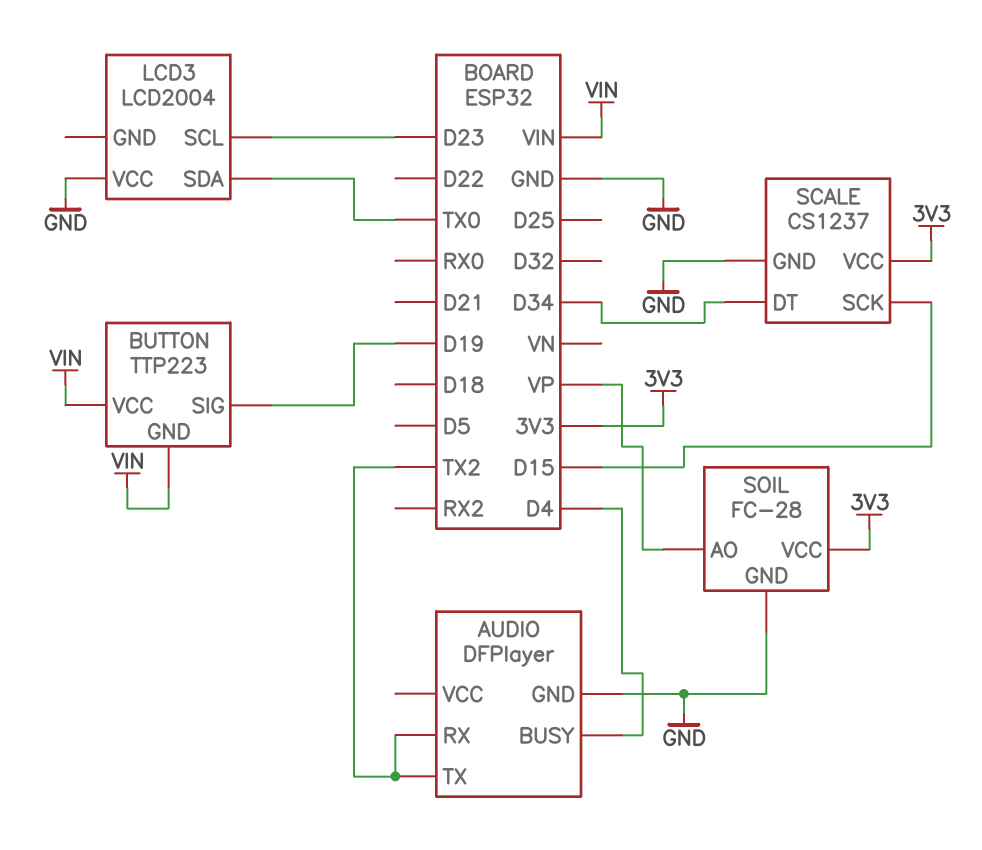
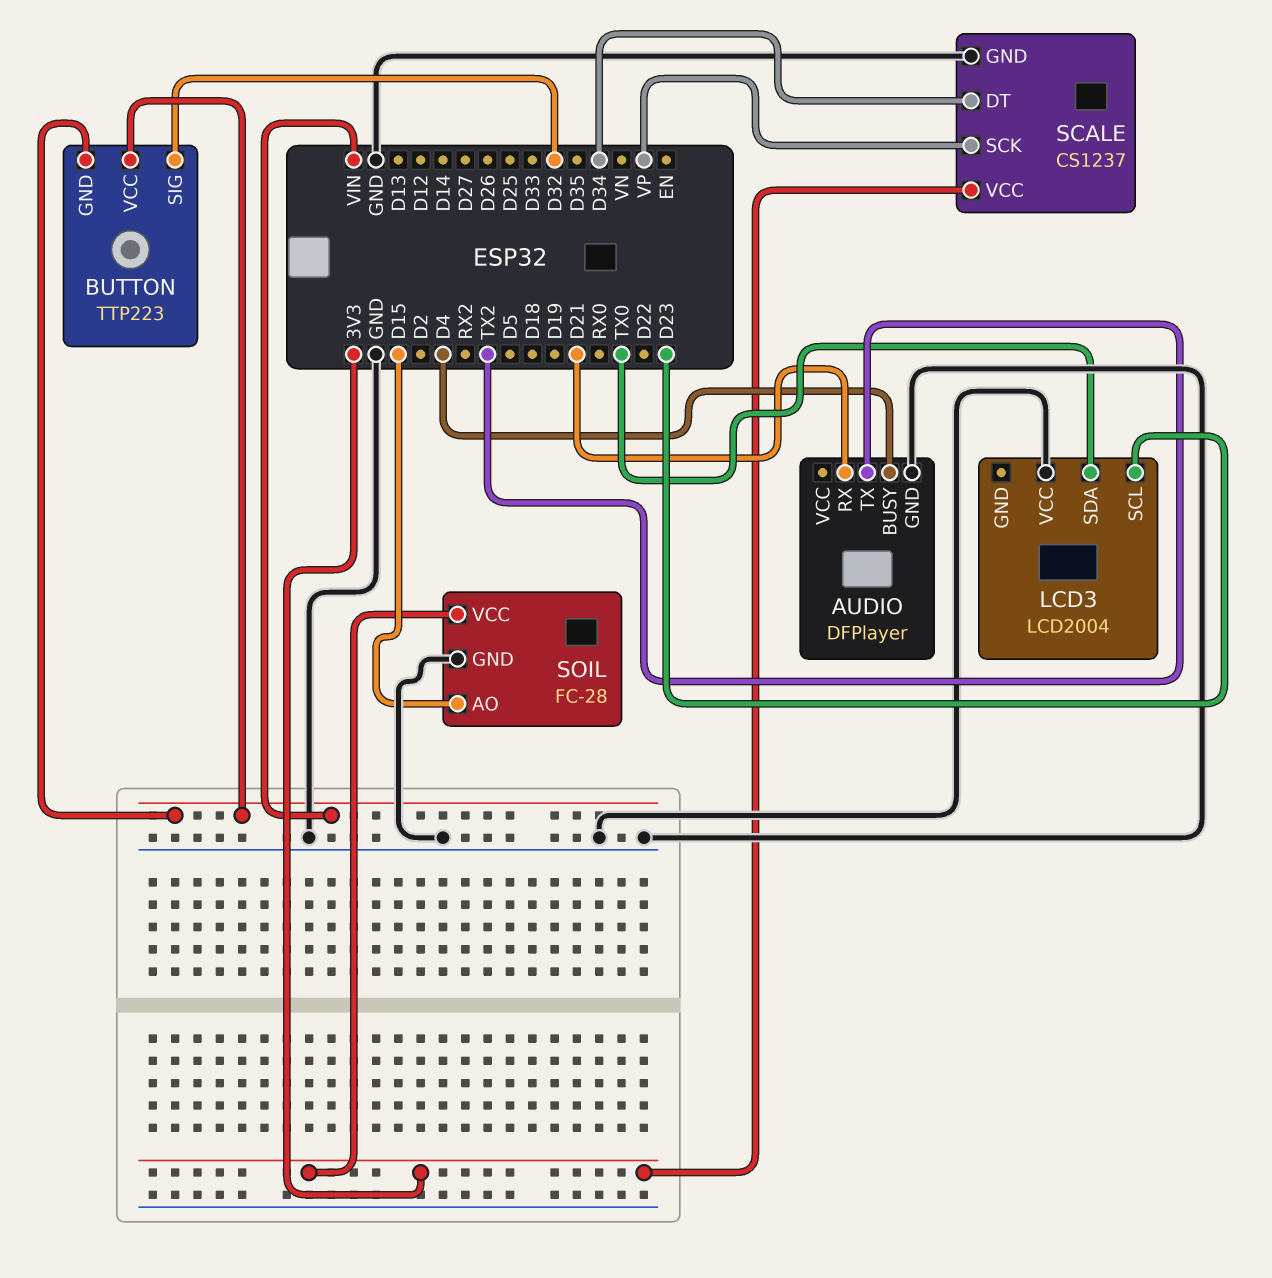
AUDIO pin RX: TX2 -> D21
BUTTON pin SIG: D19 -> D32
SCALE pin SCK: D15 -> VP
SOIL pin AO: VP -> D15

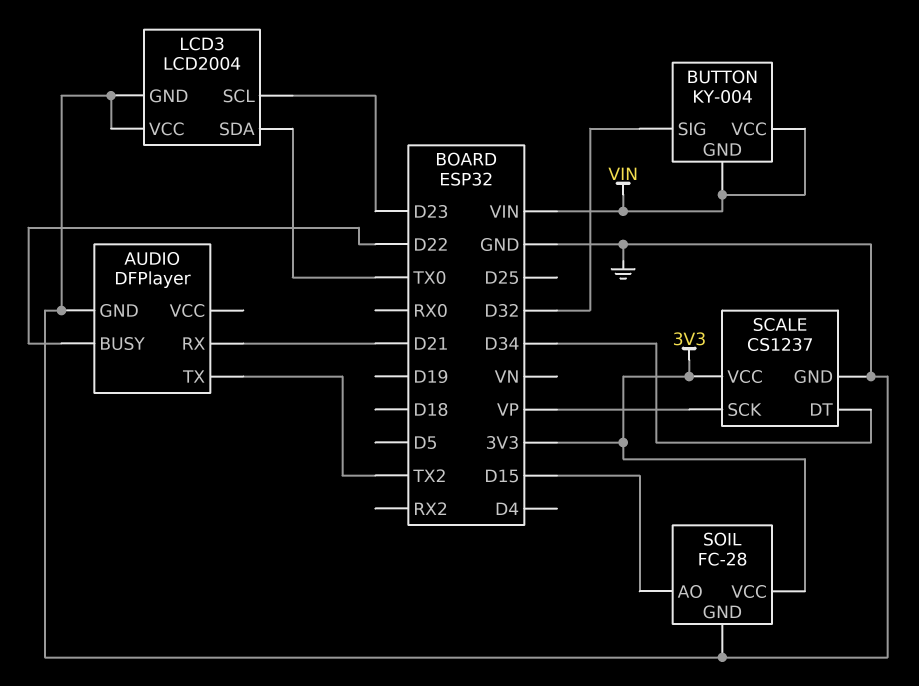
AUDIO pin BUSY: D4 -> D22
BUTTON: TTP223 -> KY-004
LCD3 pin GND: none -> GND

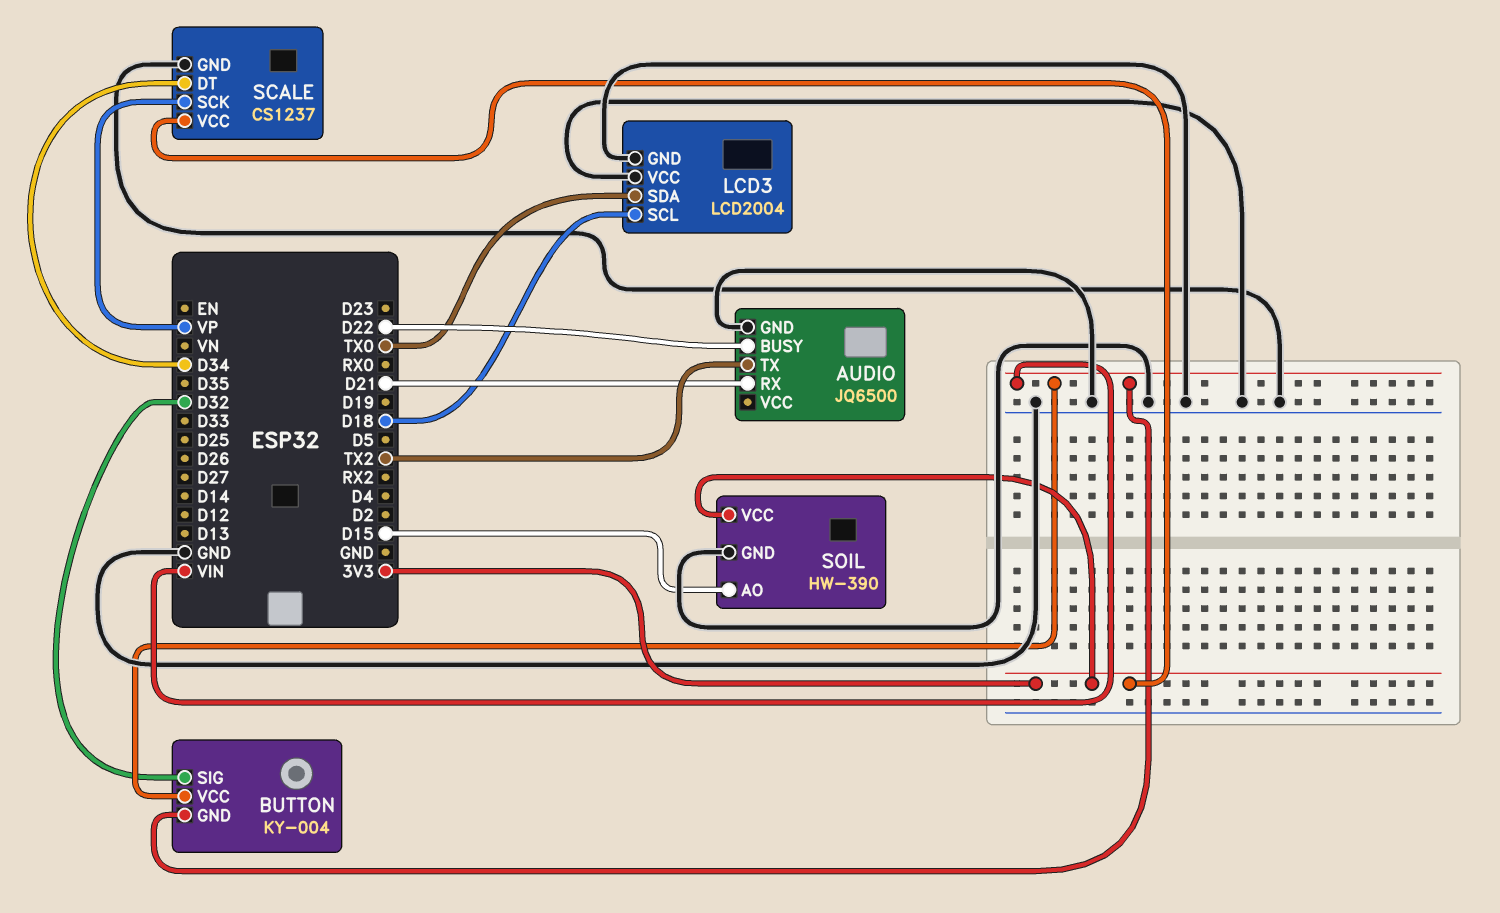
AUDIO: DFPlayer -> JQ6500
LCD3 pin SCL: D23 -> D18
SOIL: FC-28 -> HW-390

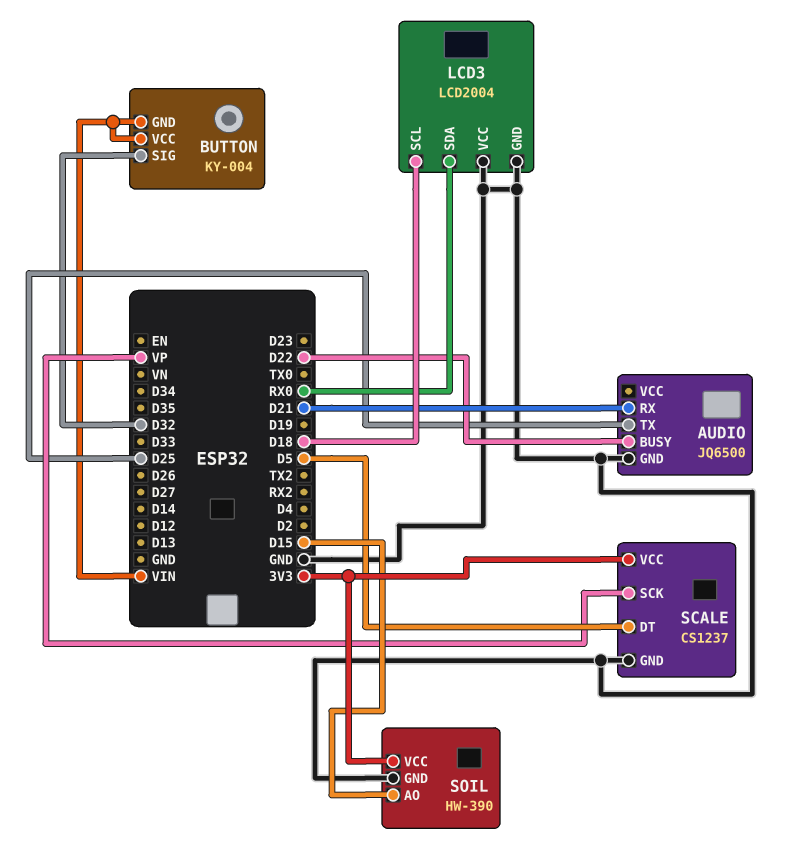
AUDIO pin TX: TX2 -> D25
LCD3 pin SDA: TX0 -> RX0
SCALE pin DT: D34 -> D5

